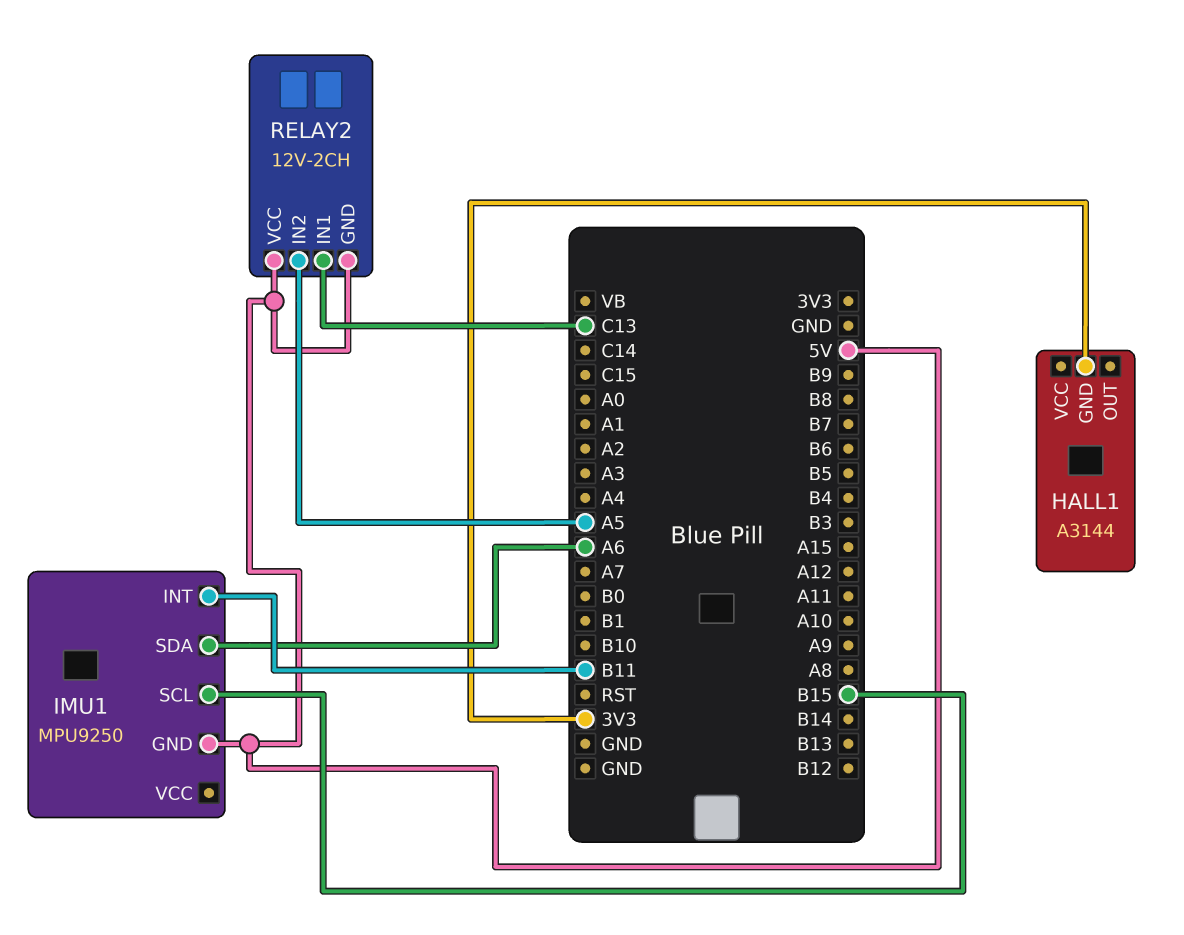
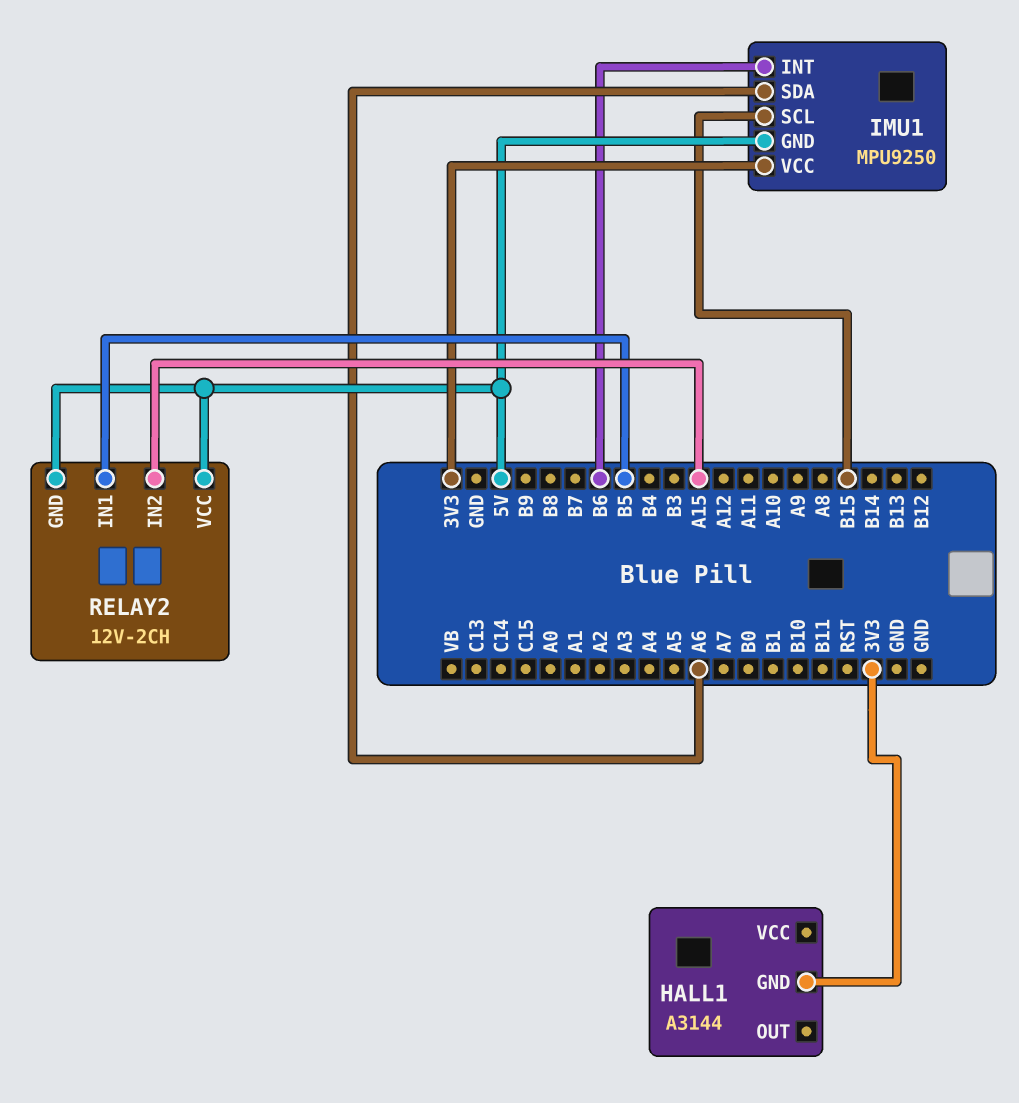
IMU1 pin INT: B11 -> B6
IMU1 pin VCC: none -> 3V3
RELAY2 pin IN1: C13 -> B5
RELAY2 pin IN2: A5 -> A15

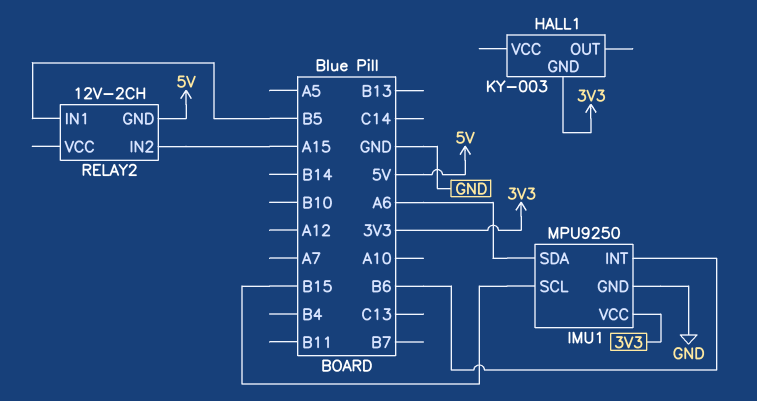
HALL1: A3144 -> KY-003
IMU1 pin GND: 5V -> GND
RELAY2 pin VCC: 5V -> none

